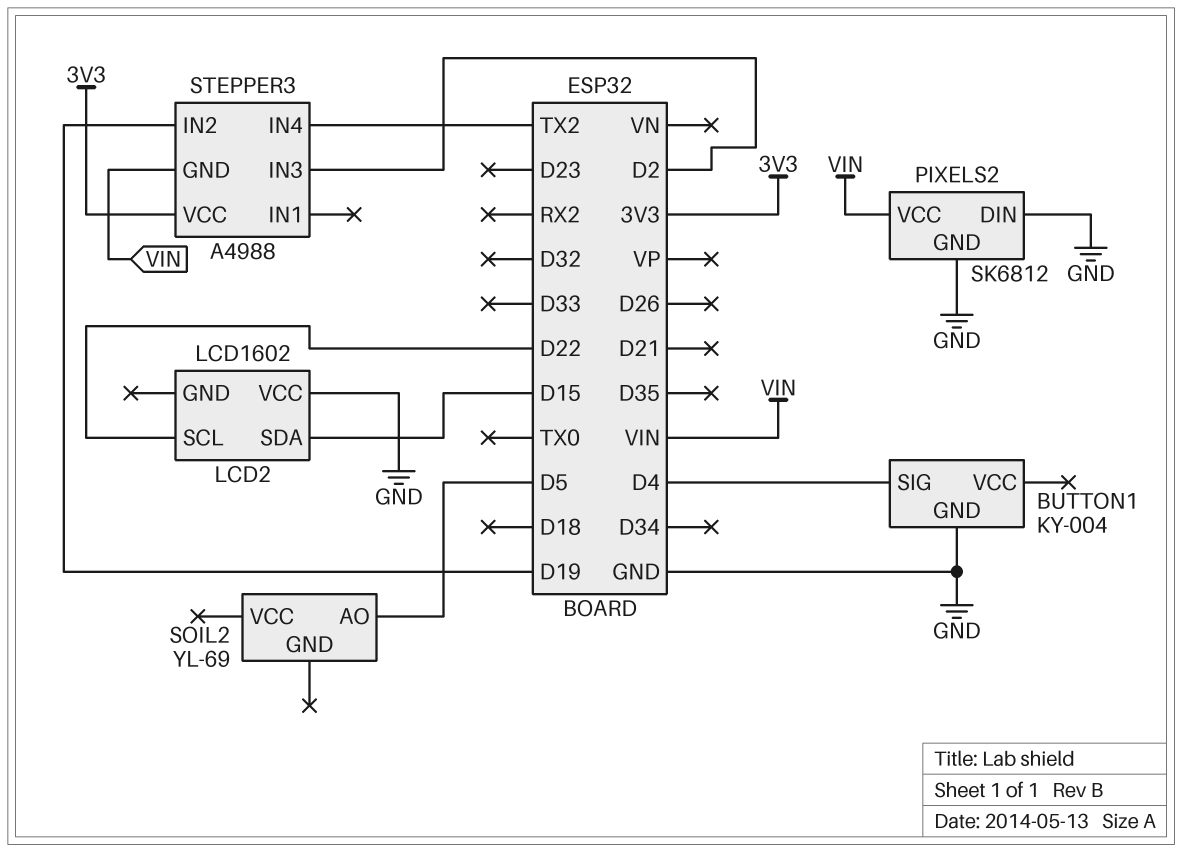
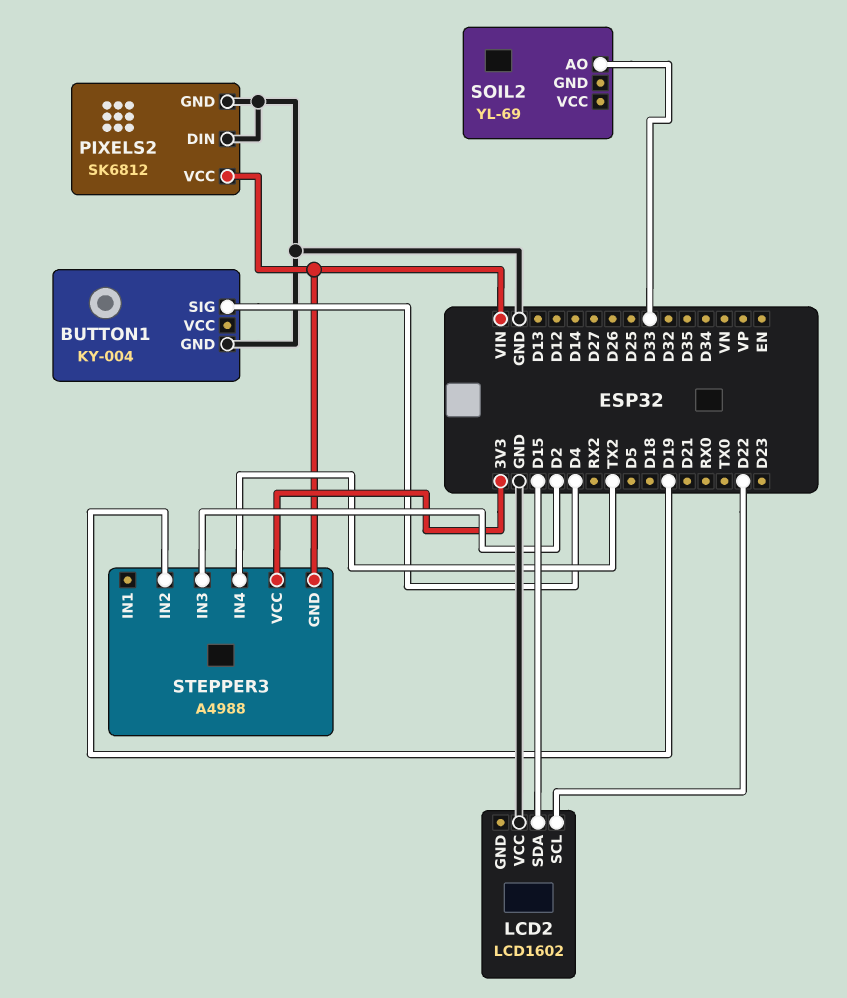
SOIL2 pin AO: D5 -> D33

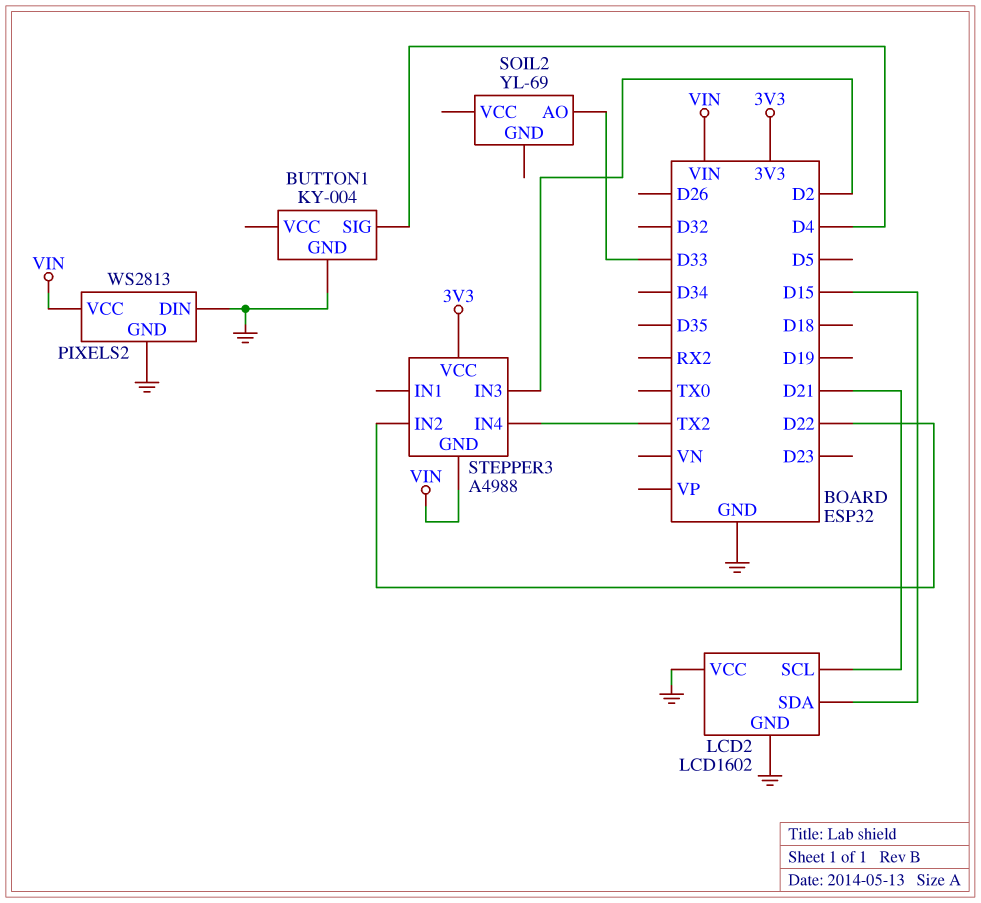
LCD2 pin GND: none -> GND
LCD2 pin SCL: D22 -> D21
PIXELS2: SK6812 -> WS2813
STEPPER3 pin IN2: D19 -> D22

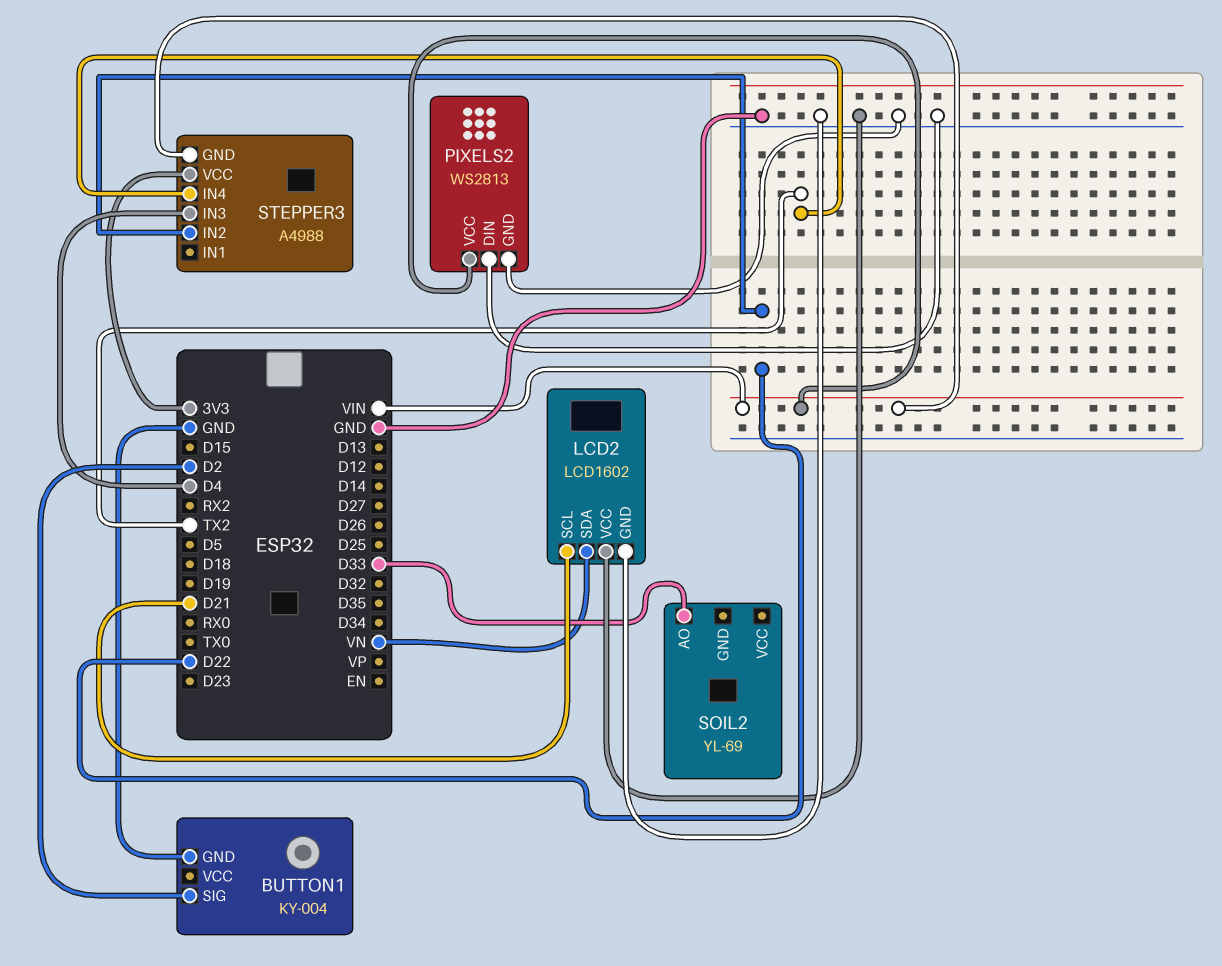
BUTTON1 pin SIG: D4 -> D2
LCD2 pin SDA: D15 -> VN
STEPPER3 pin IN3: D2 -> D4

